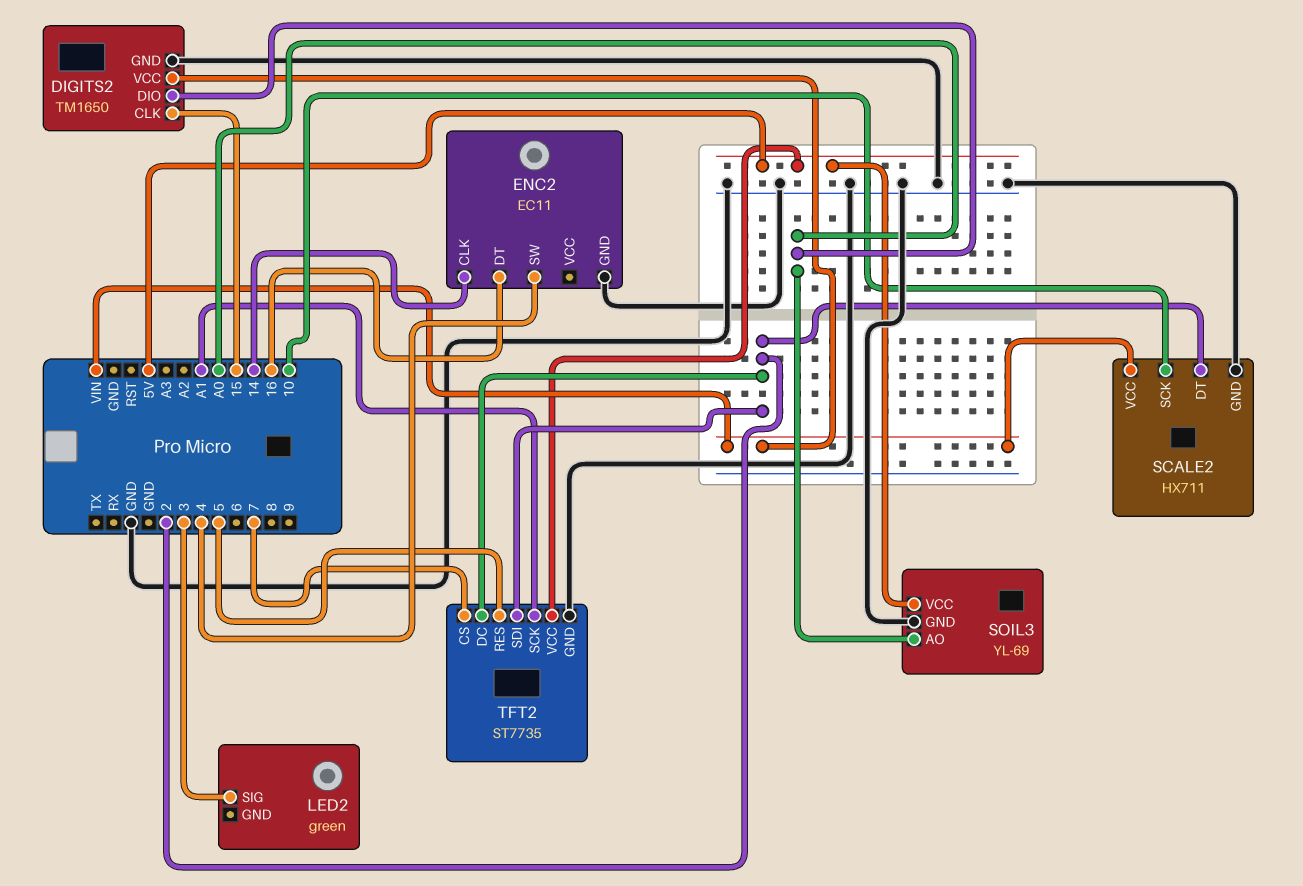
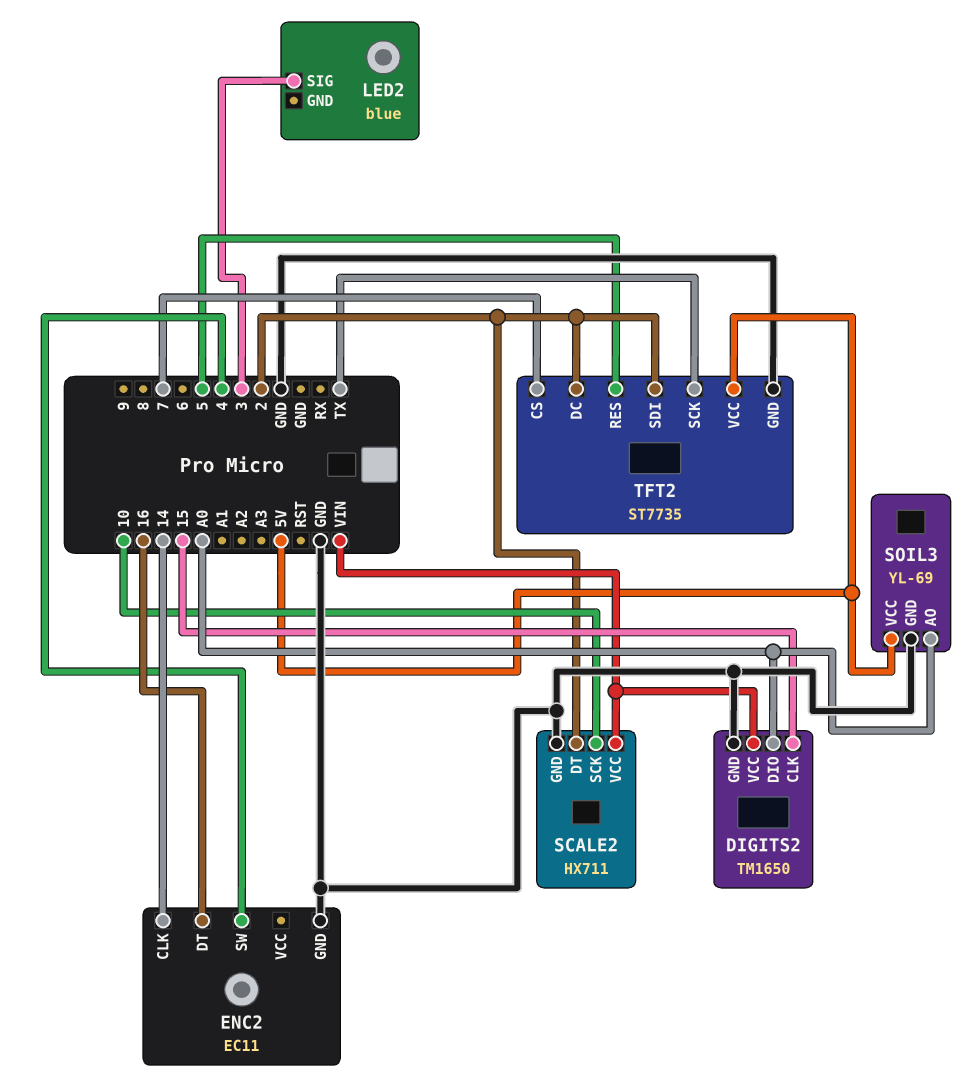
LED2: green -> blue
TFT2 pin SCK: A1 -> TX

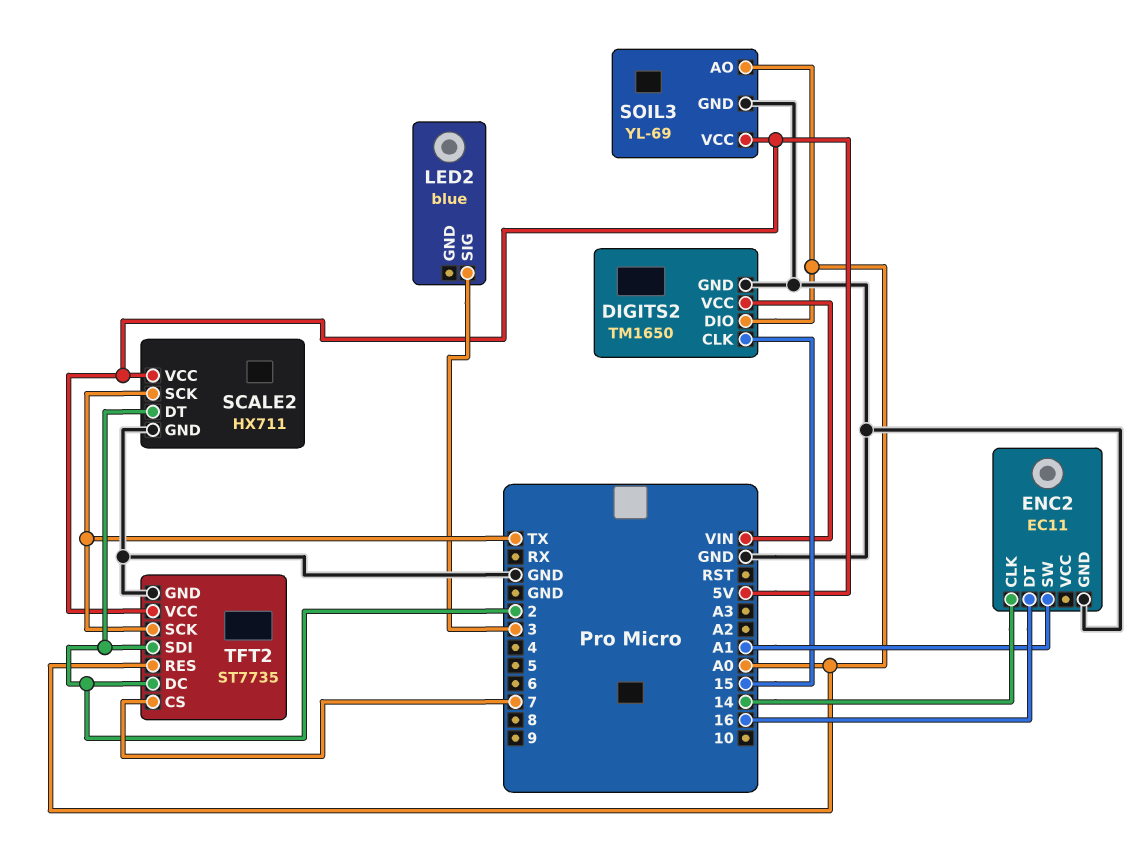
ENC2 pin SW: 4 -> A1
SCALE2 pin SCK: 10 -> TX
SCALE2 pin VCC: VIN -> 5V
TFT2 pin RES: 5 -> A0

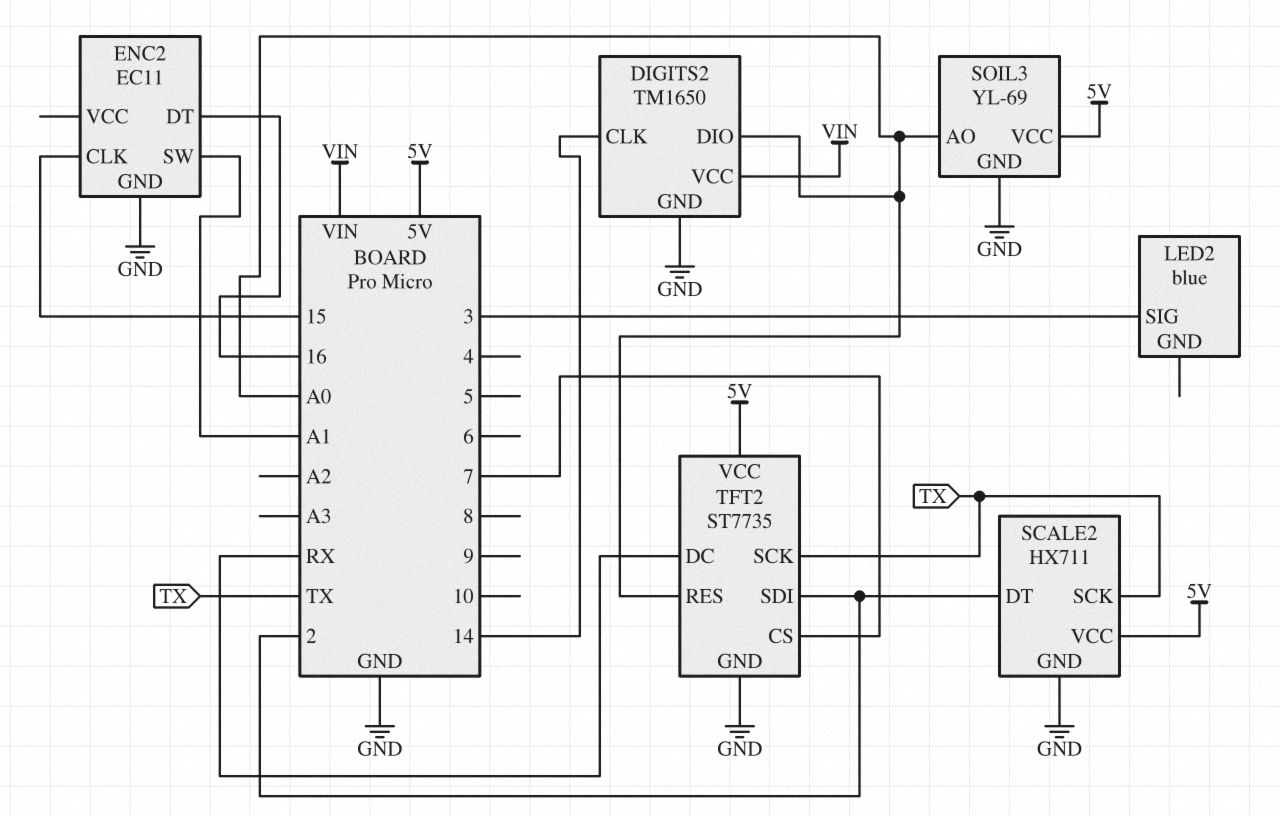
DIGITS2 pin CLK: 15 -> 14
ENC2 pin CLK: 14 -> 15
TFT2 pin DC: 2 -> RX

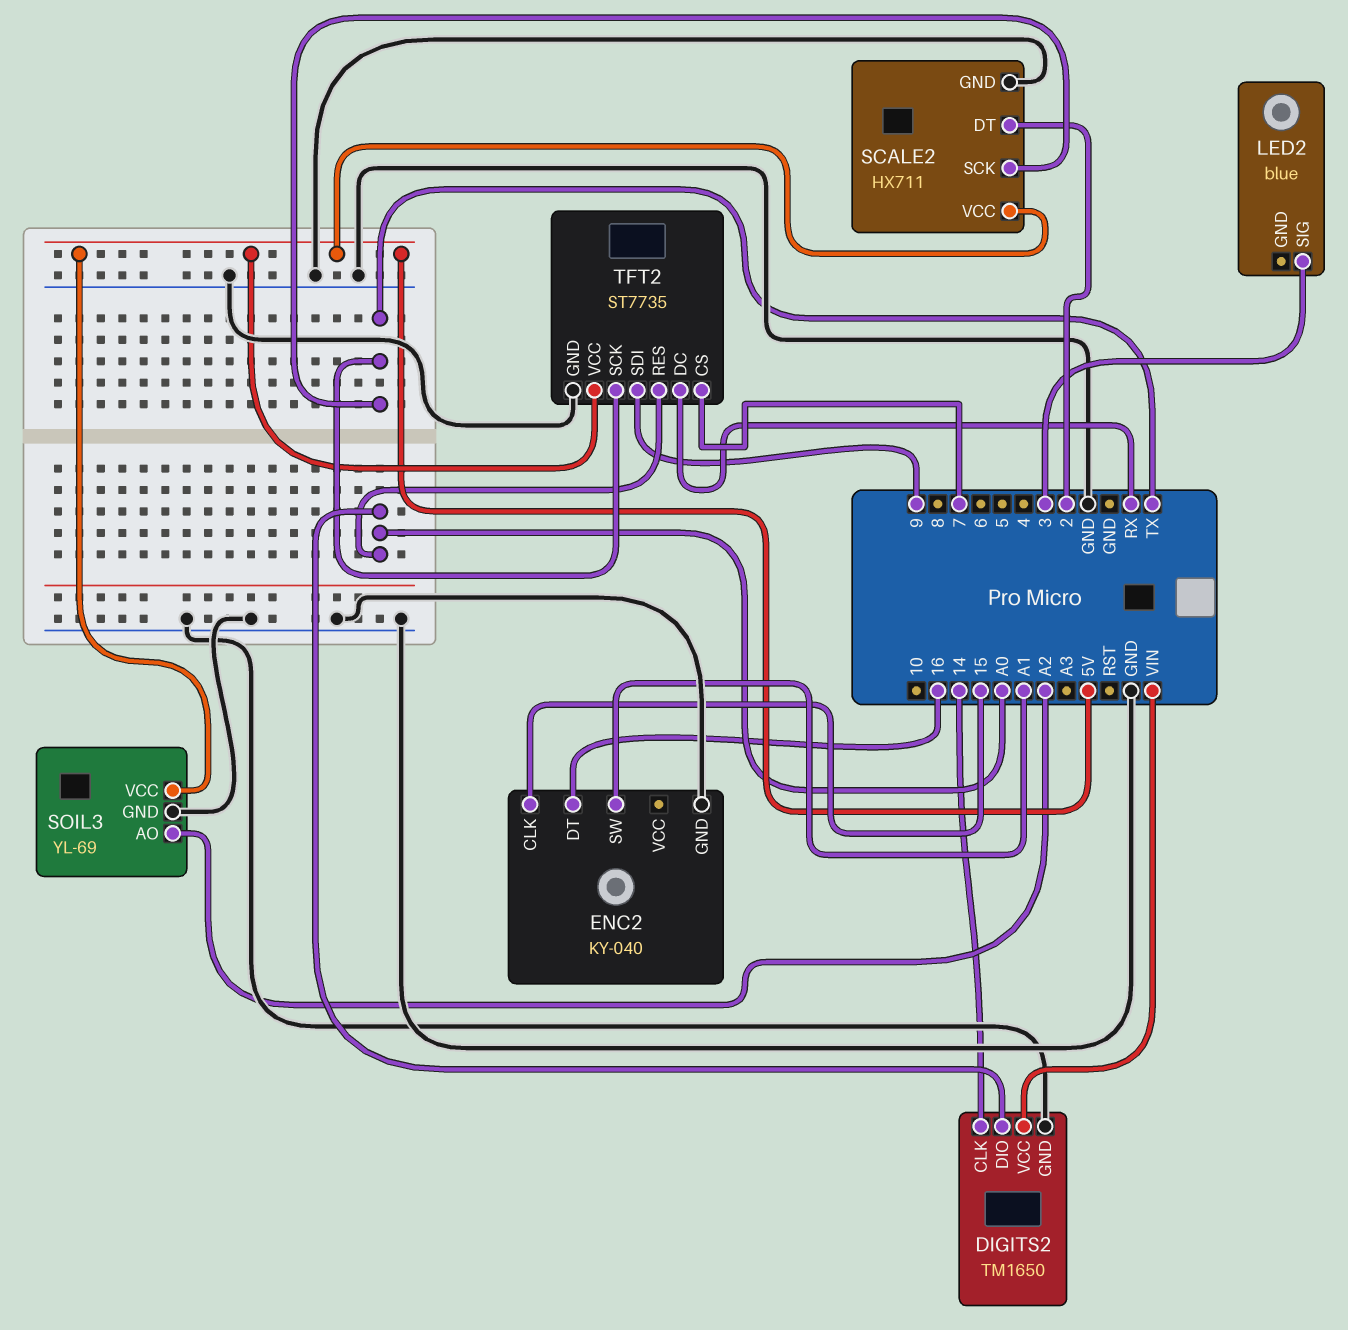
ENC2: EC11 -> KY-040
SOIL3 pin AO: A0 -> A2
TFT2 pin SDI: 2 -> 9

